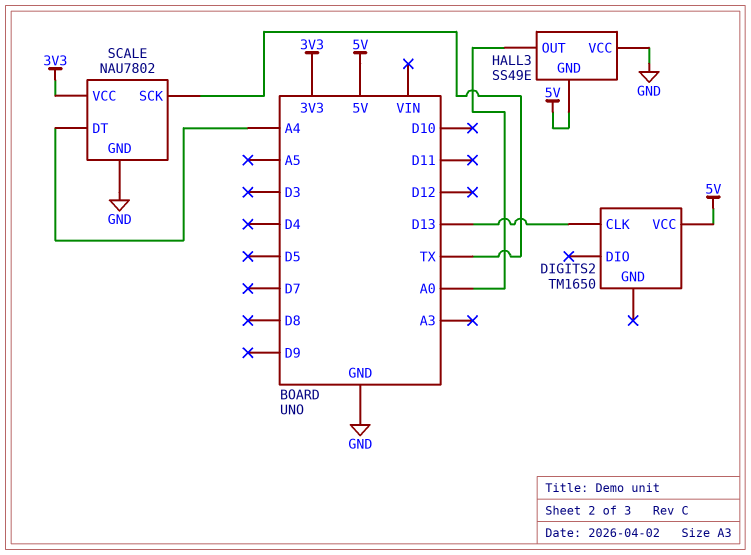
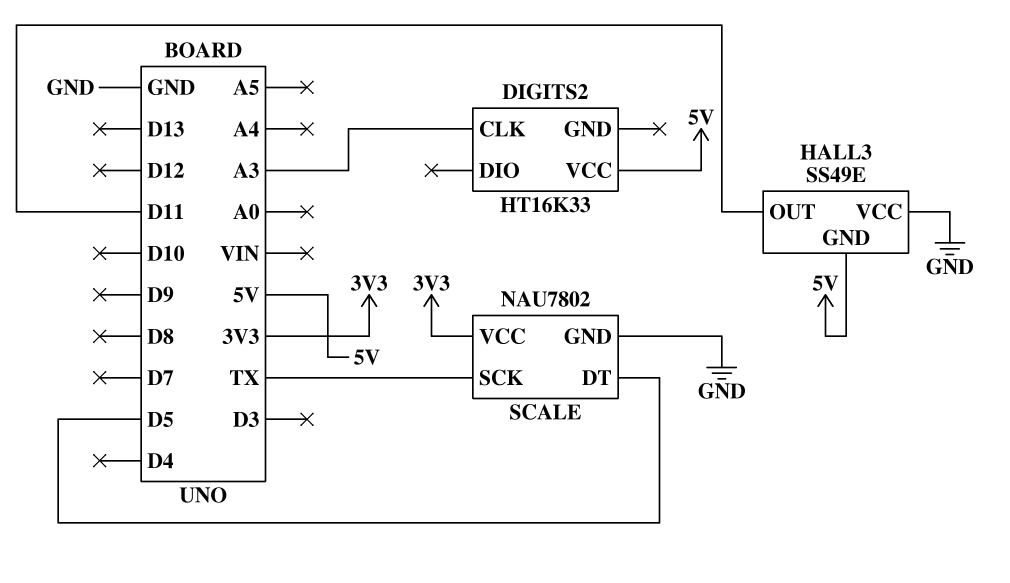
DIGITS2: TM1650 -> HT16K33
DIGITS2 pin CLK: D13 -> A3
HALL3 pin OUT: A0 -> D11
SCALE pin DT: A4 -> D5

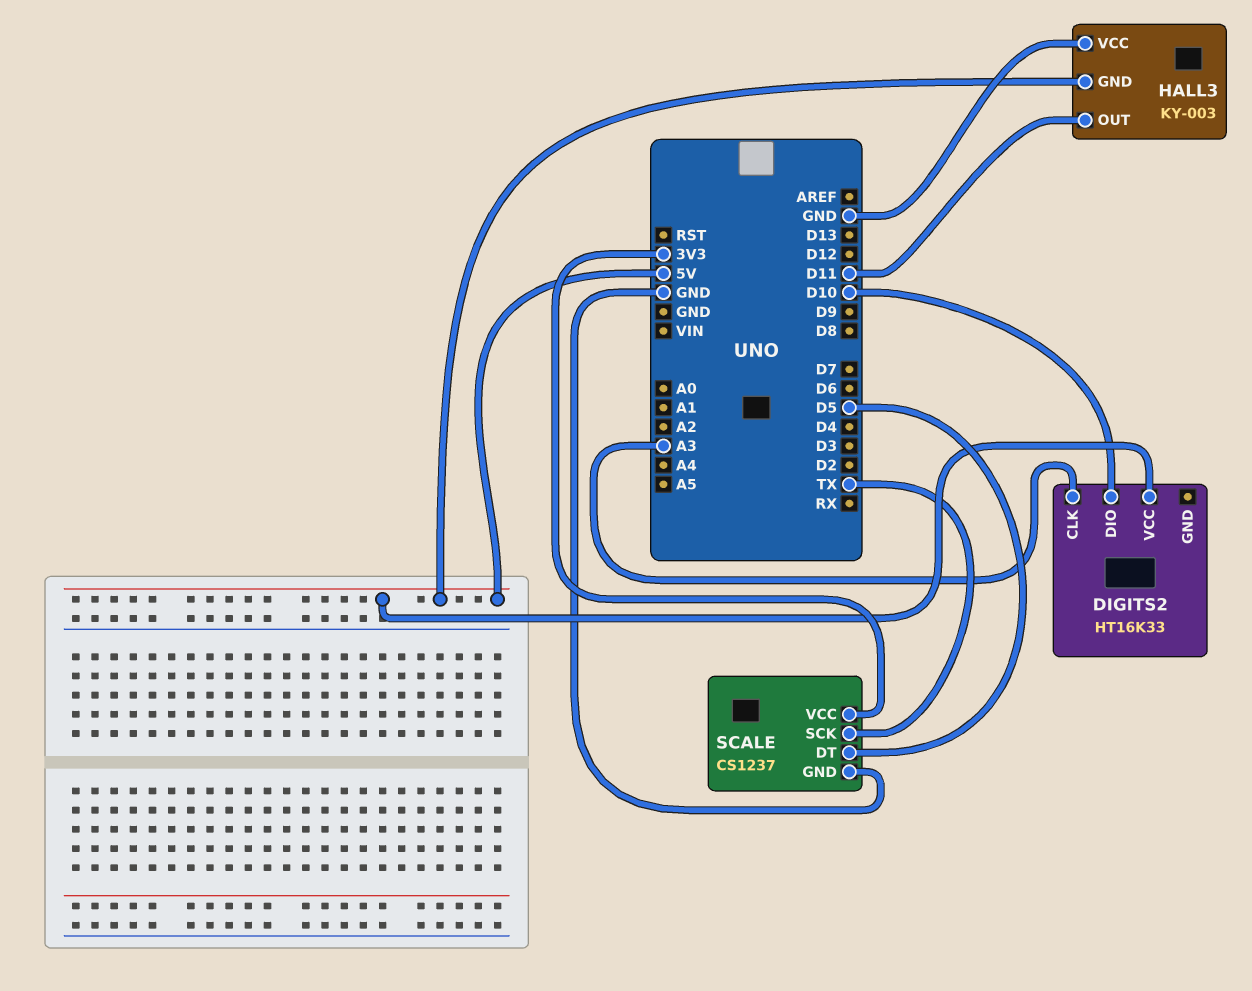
DIGITS2 pin DIO: none -> D10
HALL3: SS49E -> KY-003
SCALE: NAU7802 -> CS1237

